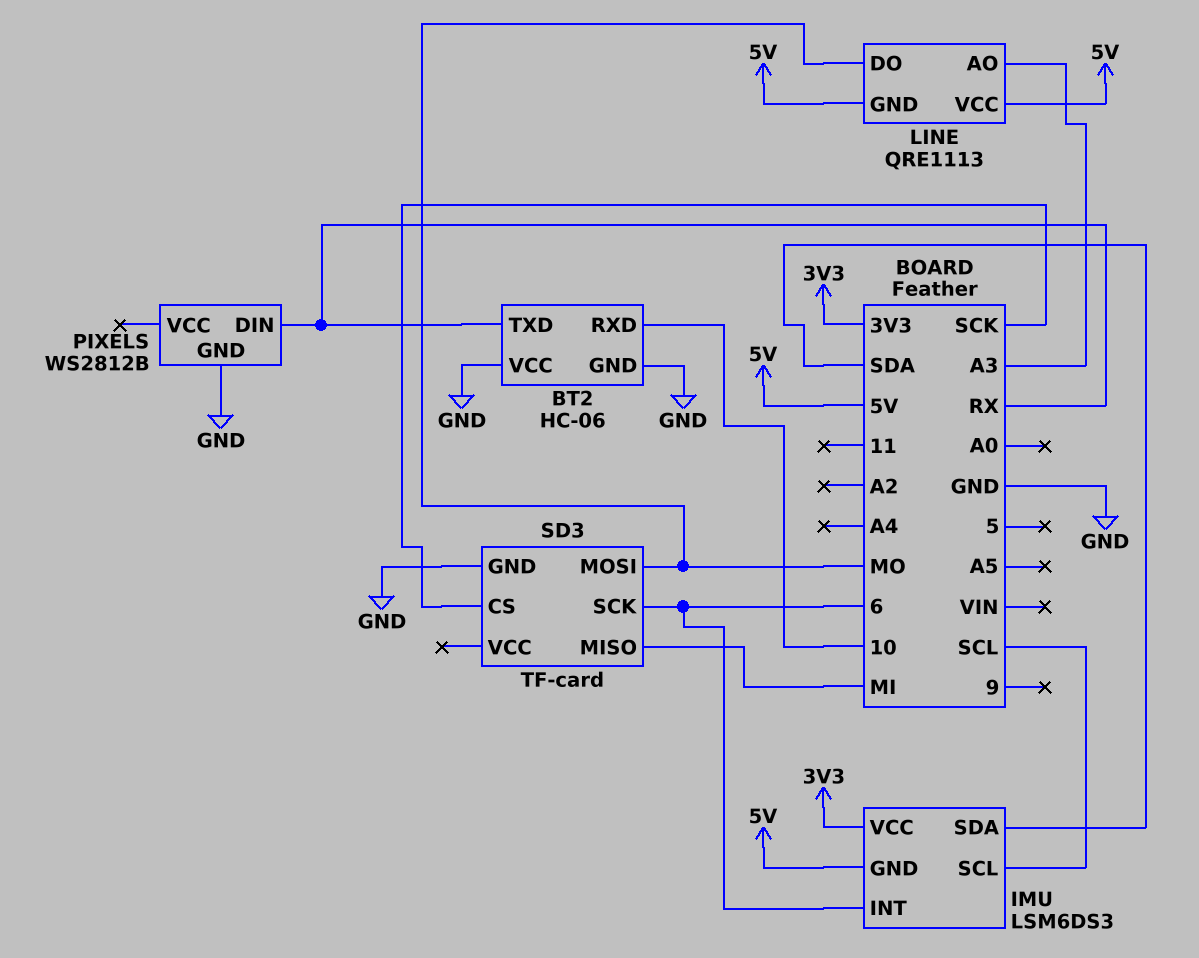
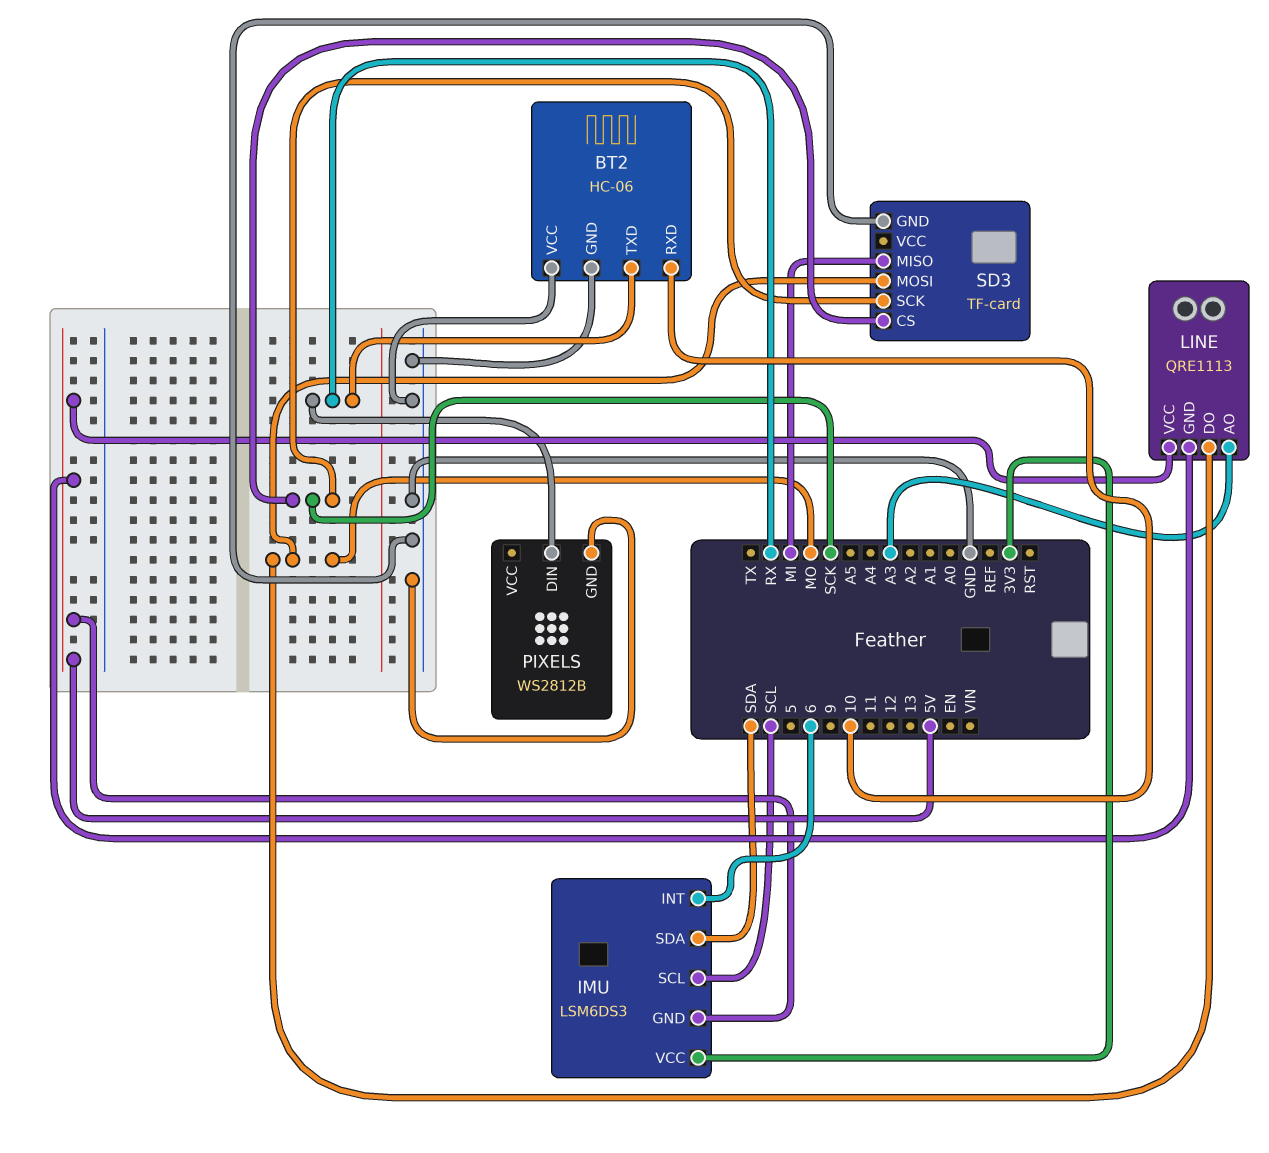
SD3 pin SCK: 6 -> SCK

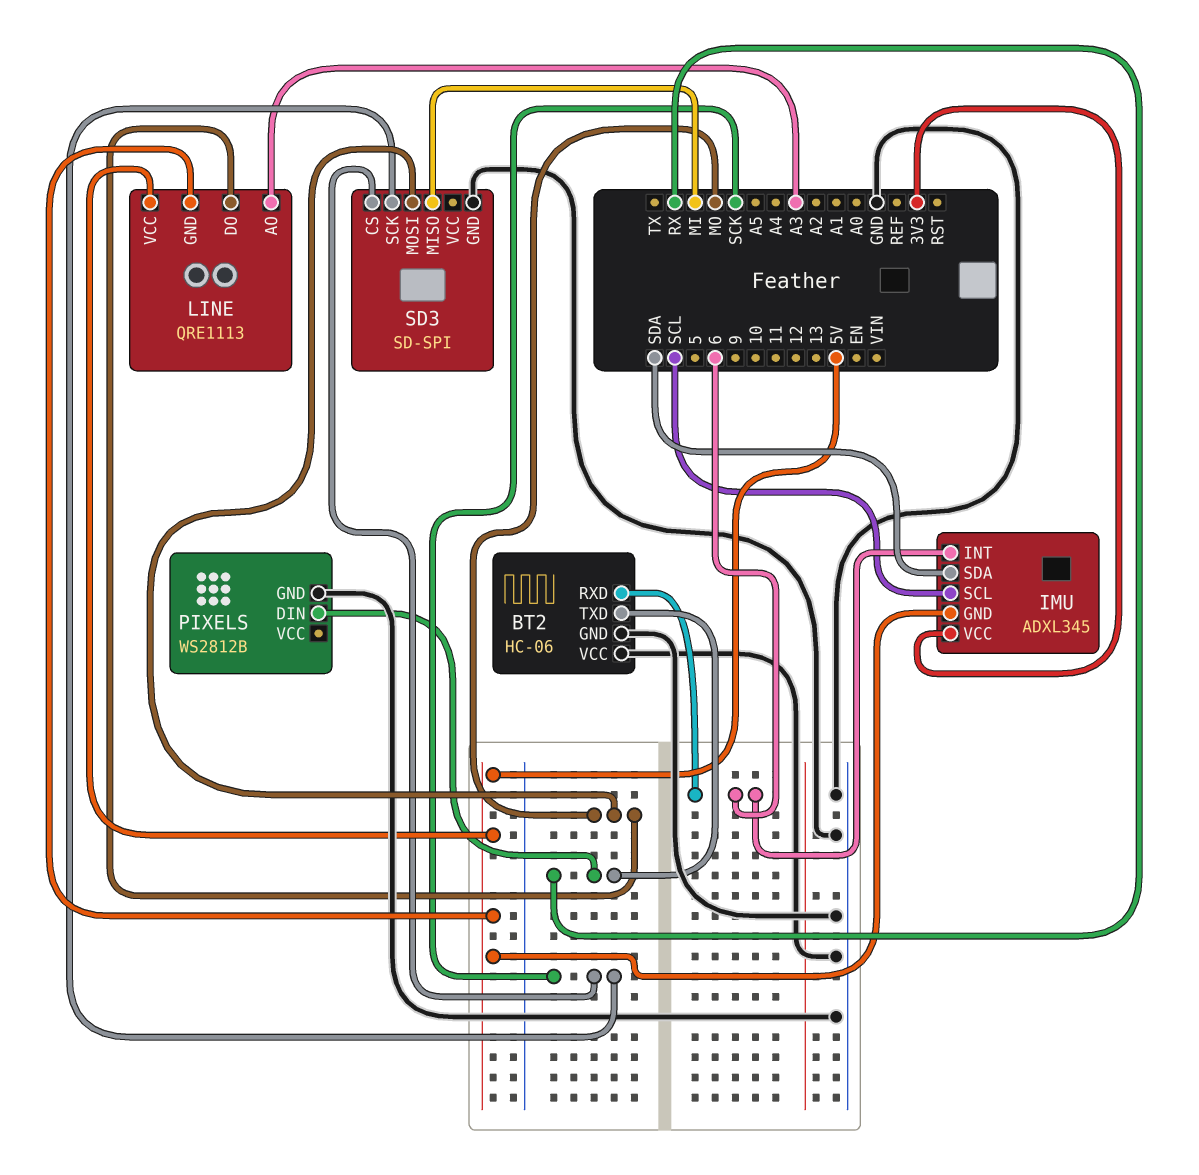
BT2 pin RXD: 10 -> 6
IMU: LSM6DS3 -> ADXL345
SD3: TF-card -> SD-SPI

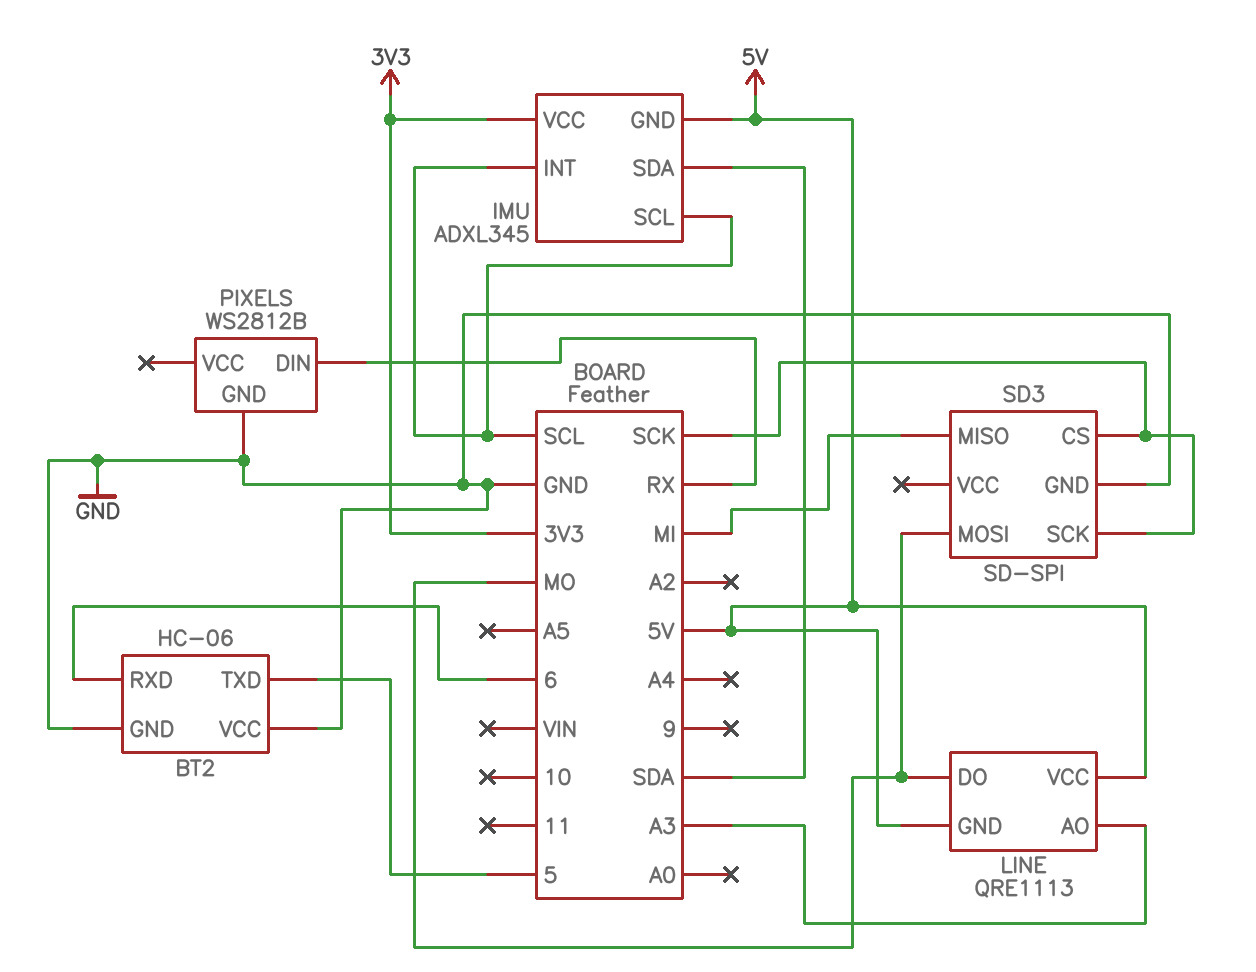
BT2 pin TXD: RX -> 5
IMU pin INT: 6 -> SCL

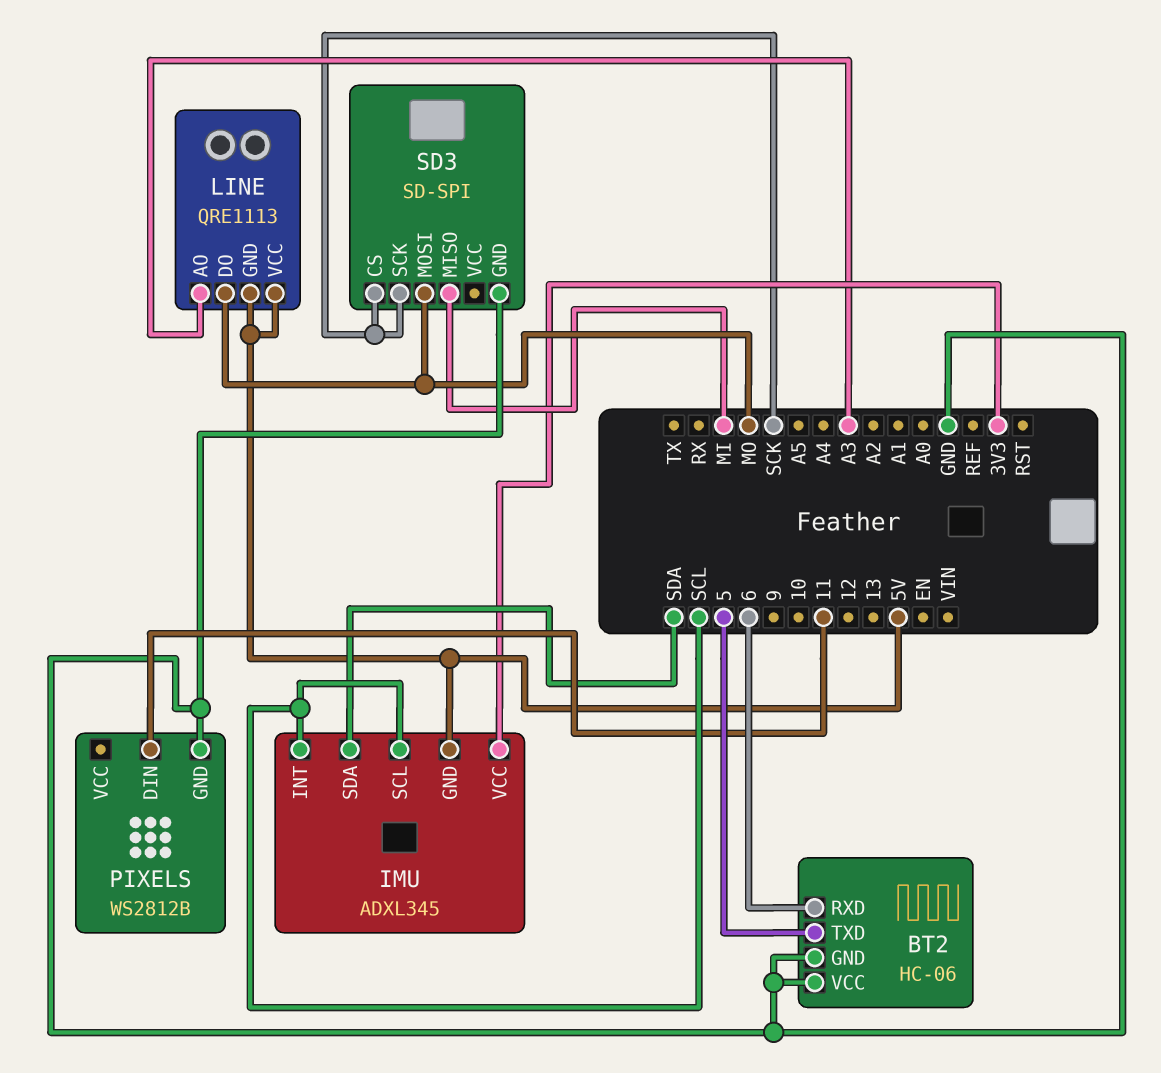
PIXELS pin DIN: RX -> 11

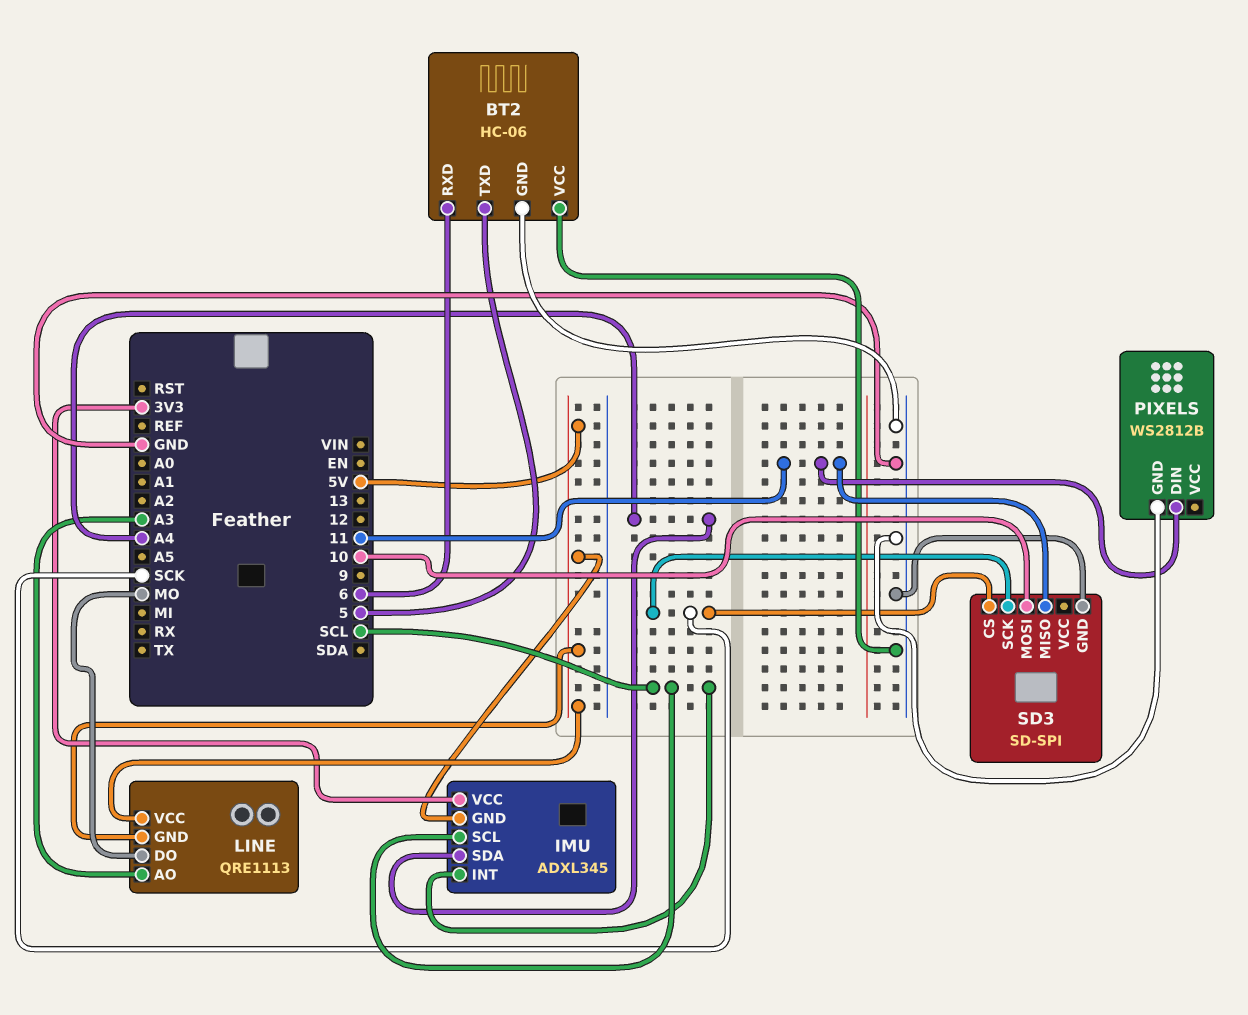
IMU pin SDA: SDA -> A4
SD3 pin MISO: MI -> 11
SD3 pin MOSI: MO -> 10

